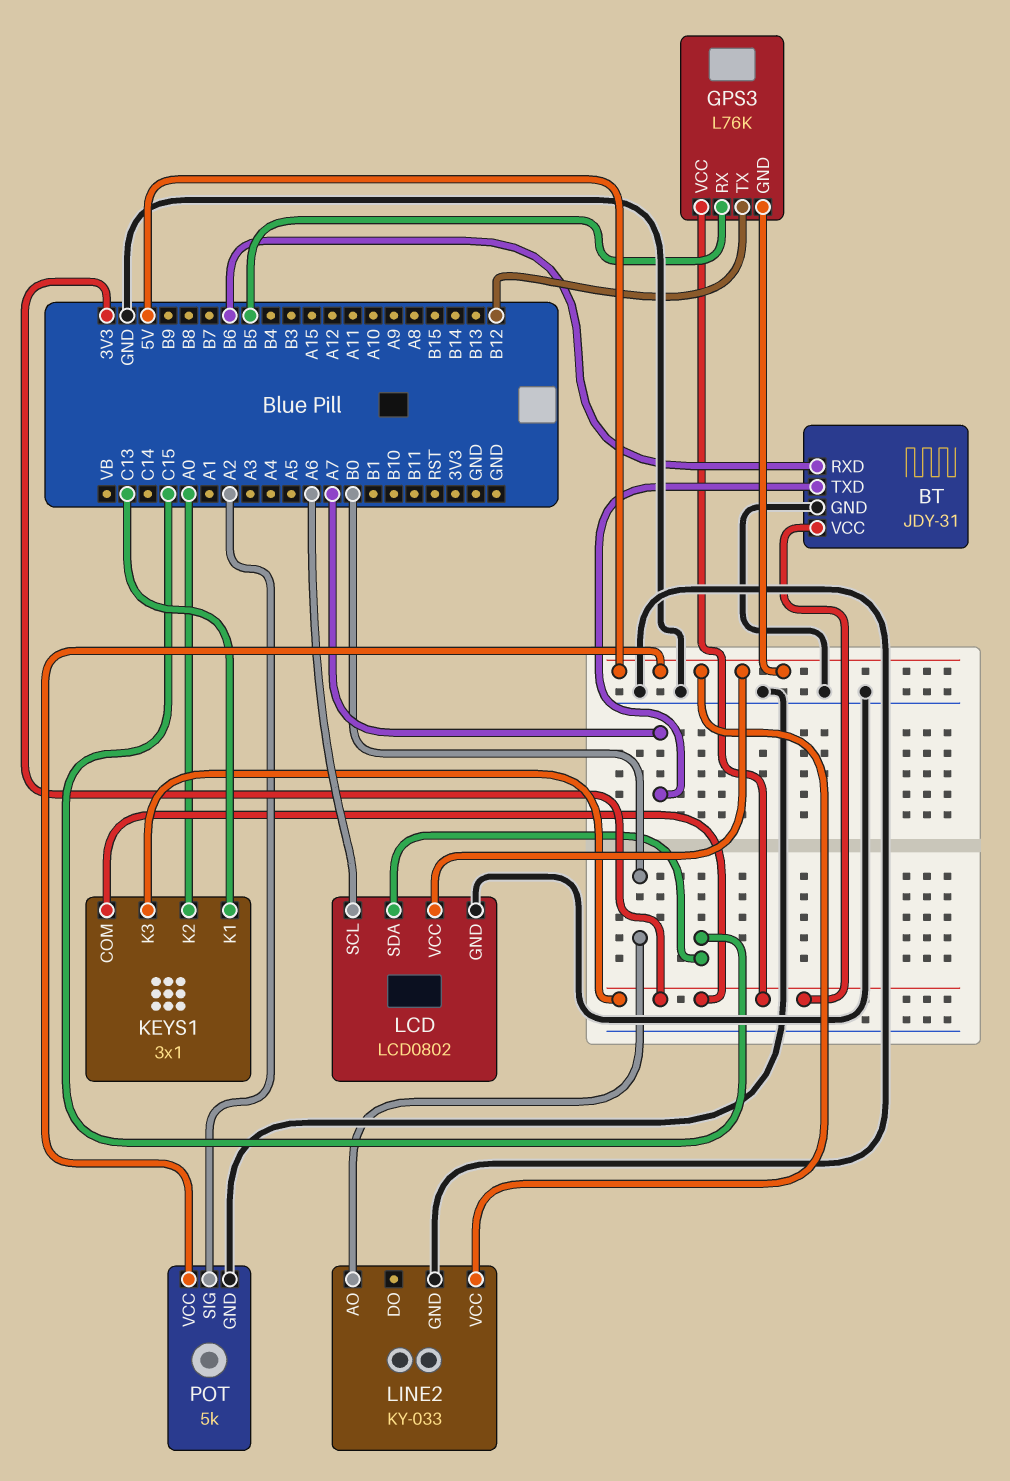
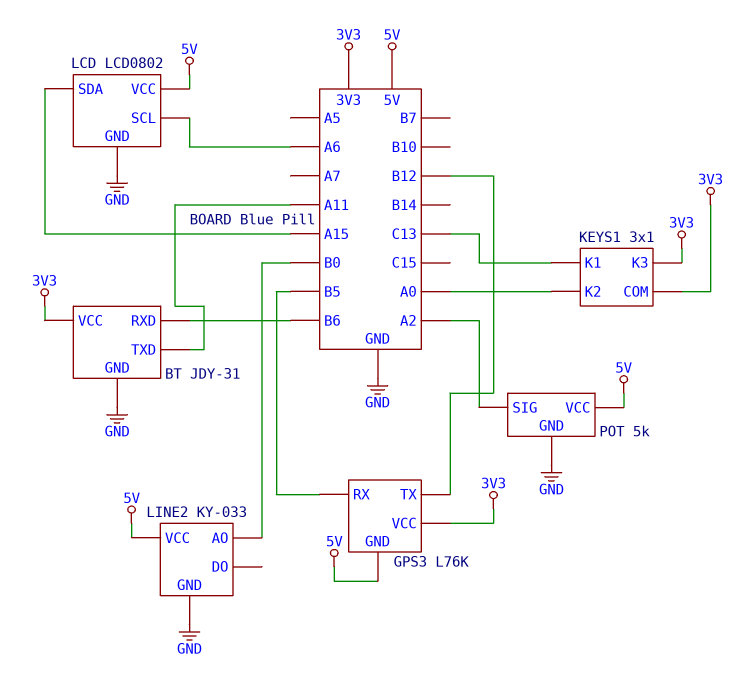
BT pin TXD: A7 -> A11
LCD pin SDA: C15 -> A15

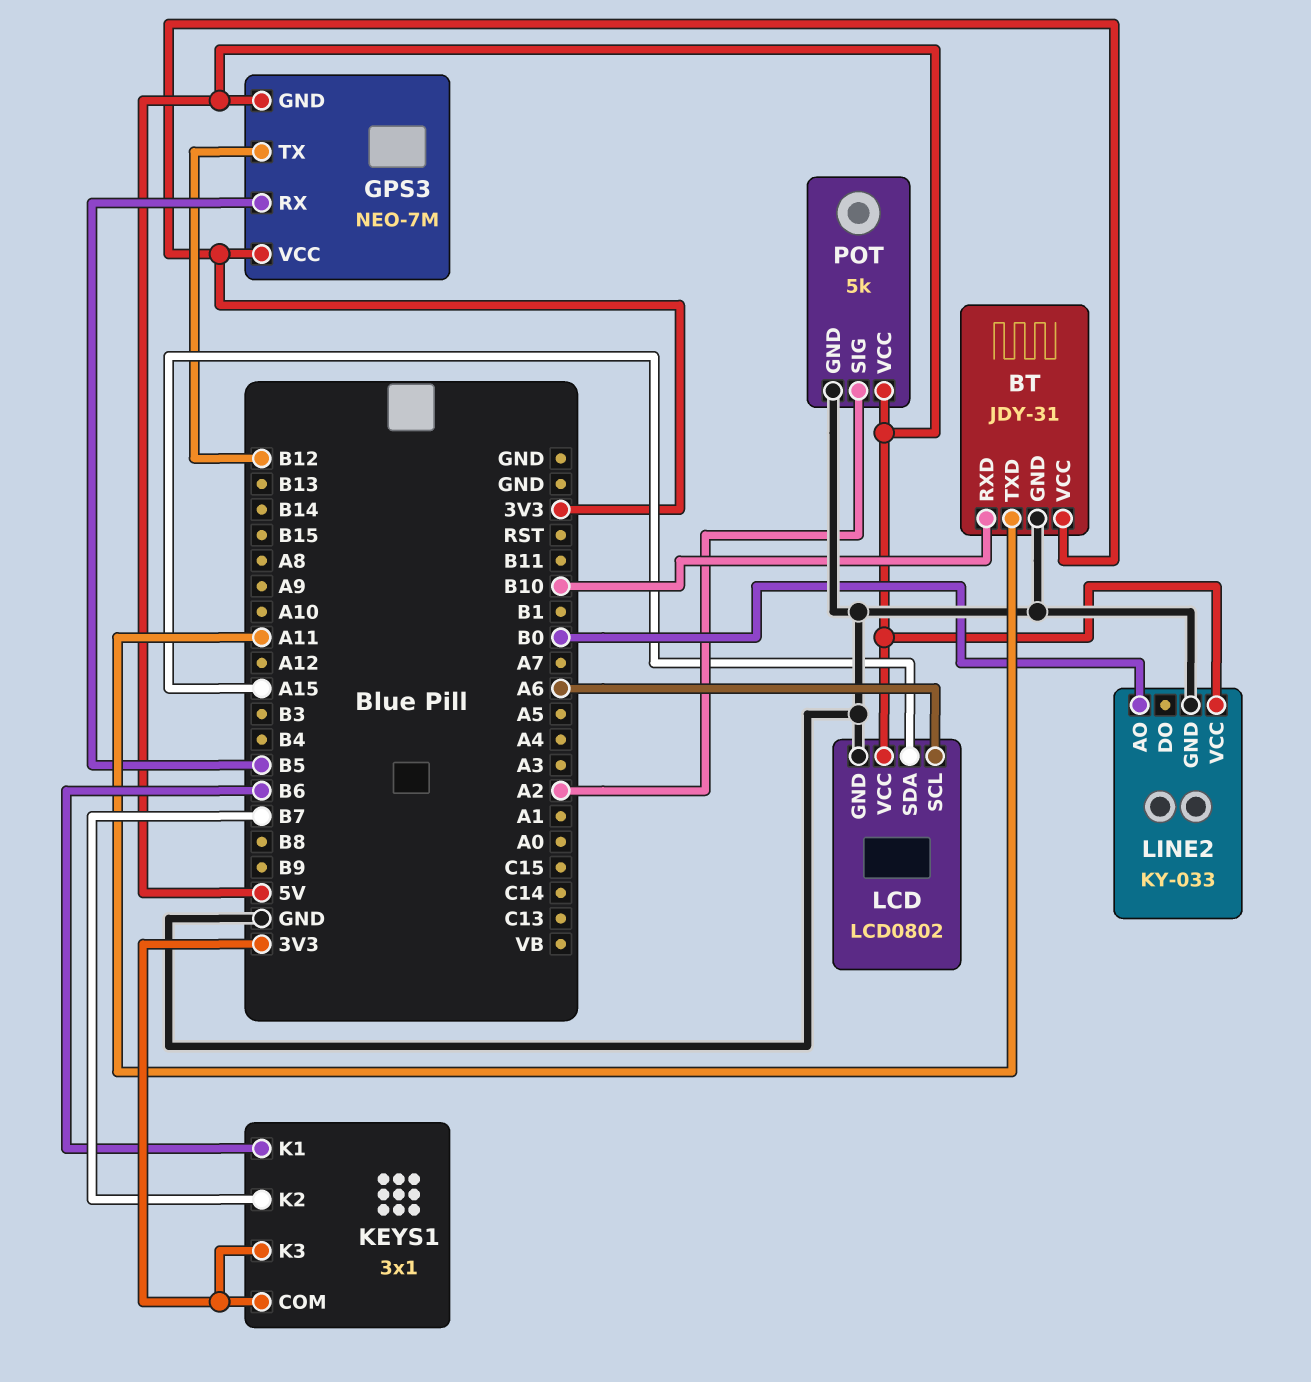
BT pin RXD: B6 -> B10
GPS3: L76K -> NEO-7M
KEYS1 pin K1: C13 -> B6
KEYS1 pin K2: A0 -> B7

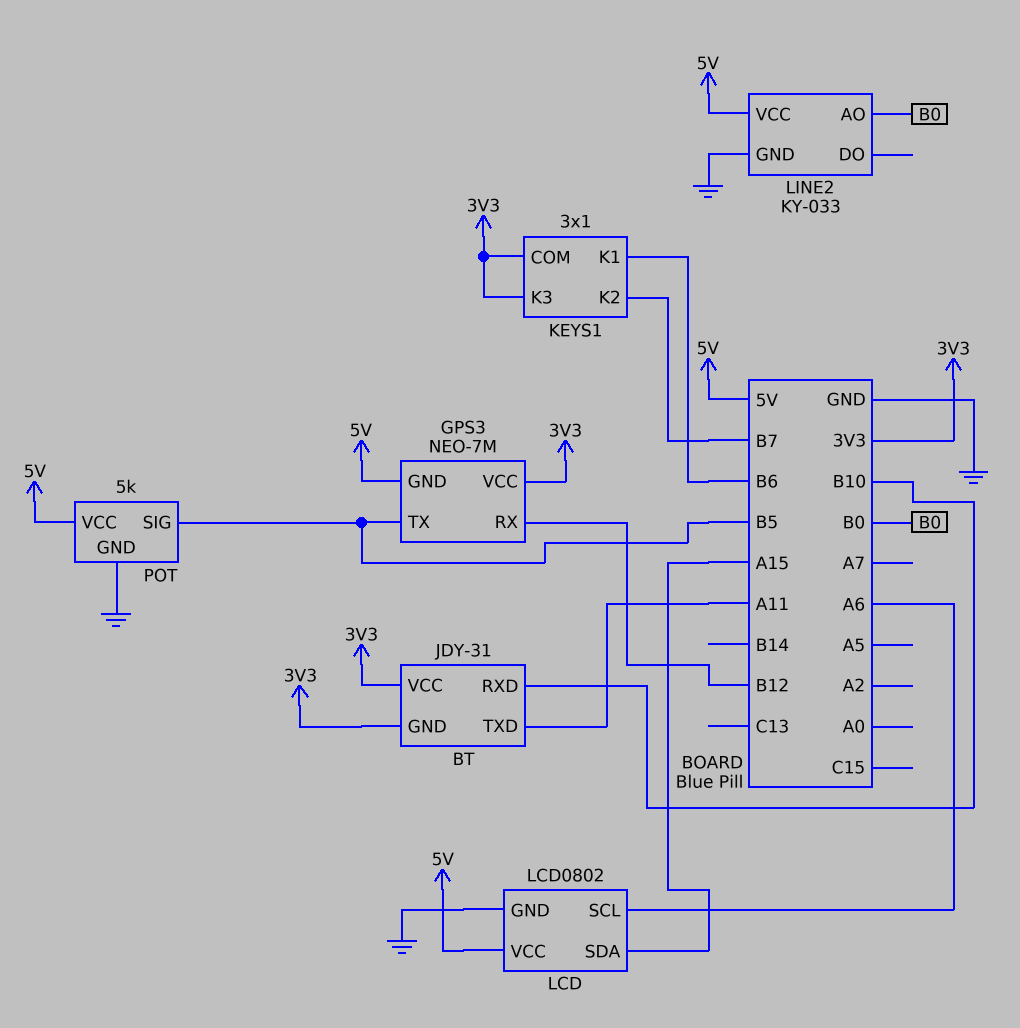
BT pin GND: GND -> 3V3
GPS3 pin RX: B5 -> B12
GPS3 pin TX: B12 -> B5
POT pin SIG: A2 -> B5

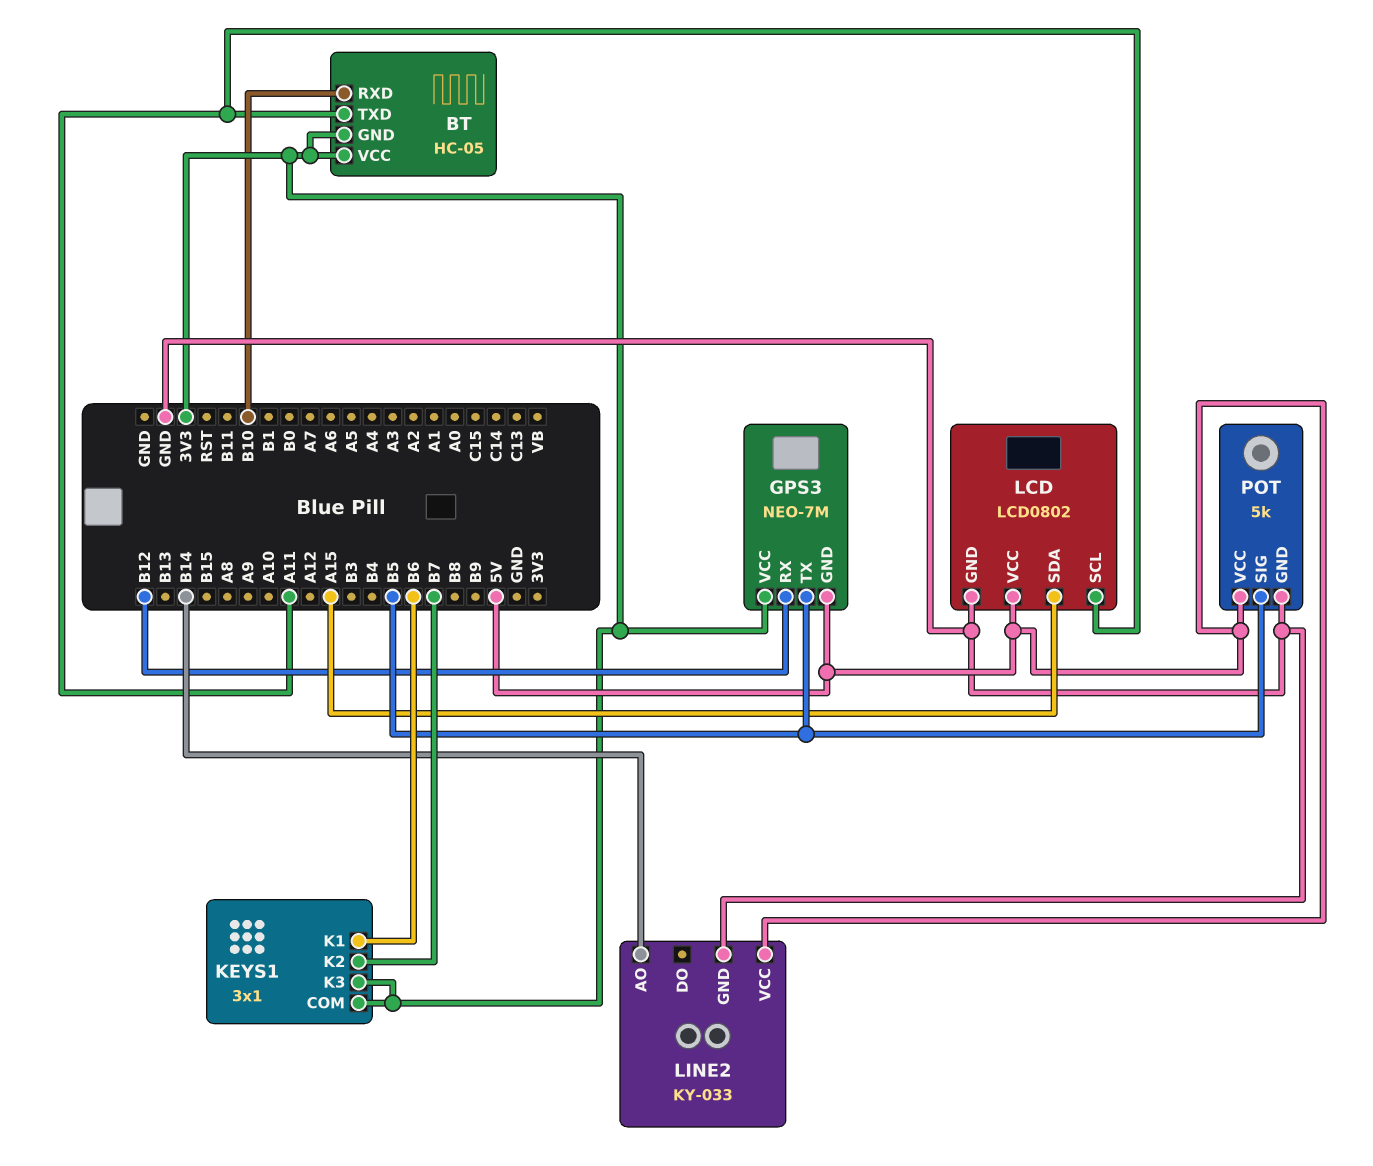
BT: JDY-31 -> HC-05
LCD pin SCL: A6 -> A11
LINE2 pin AO: B0 -> B14

